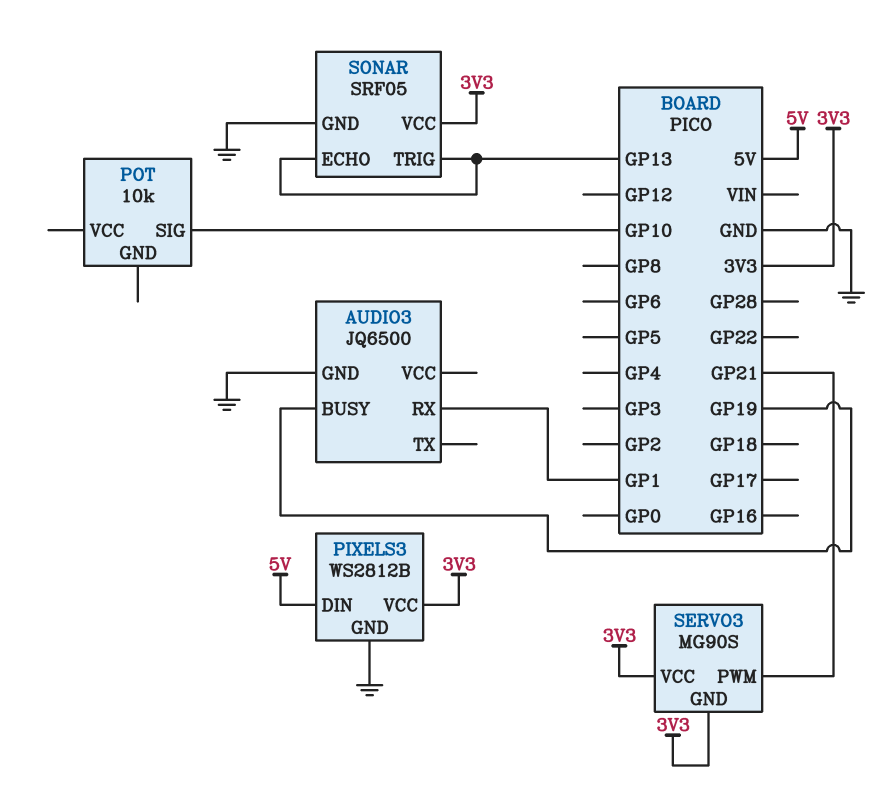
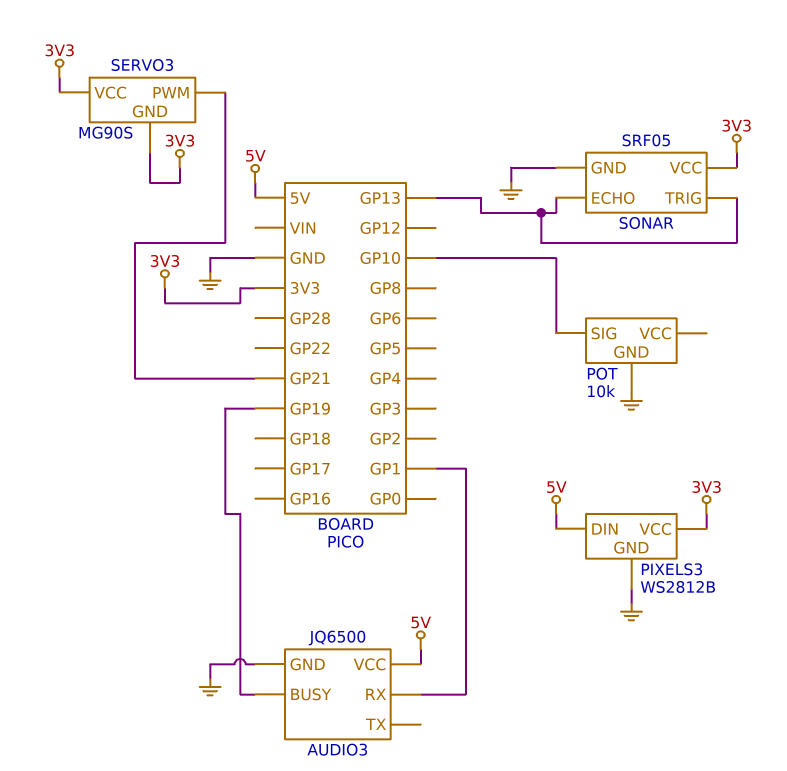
AUDIO3 pin VCC: none -> 5V
POT pin GND: none -> GND

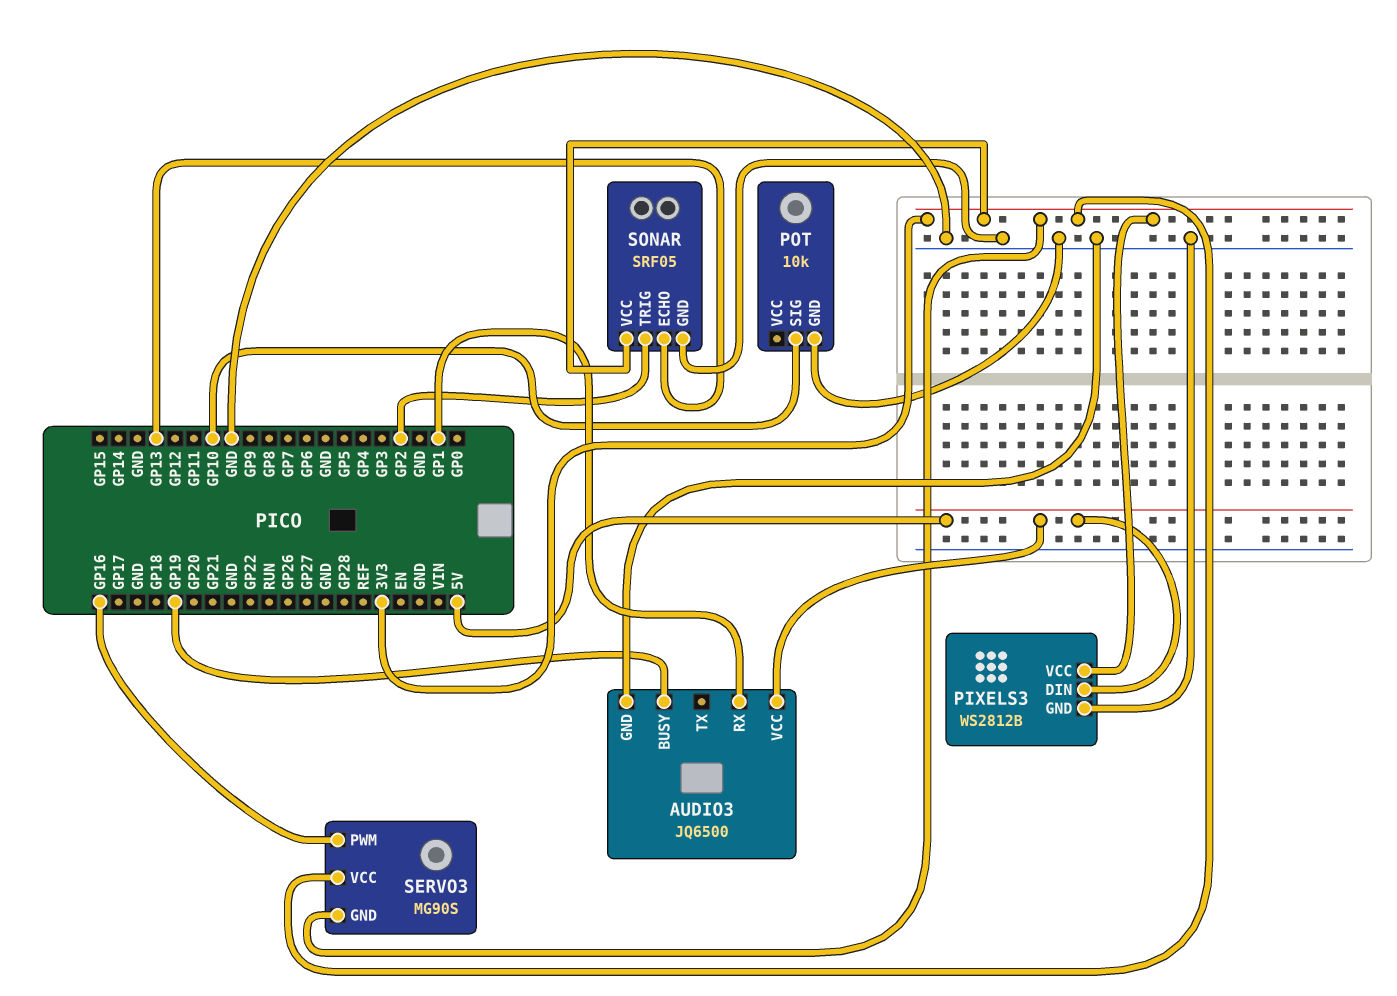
SERVO3 pin PWM: GP21 -> GP16
SONAR pin TRIG: GP13 -> GP2

